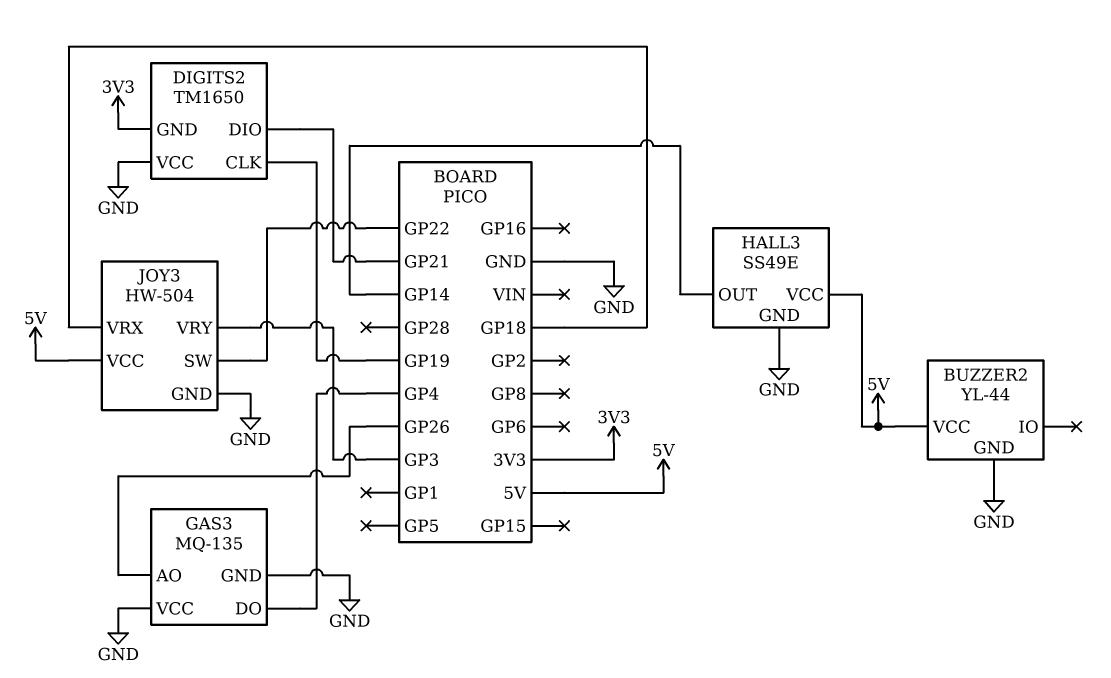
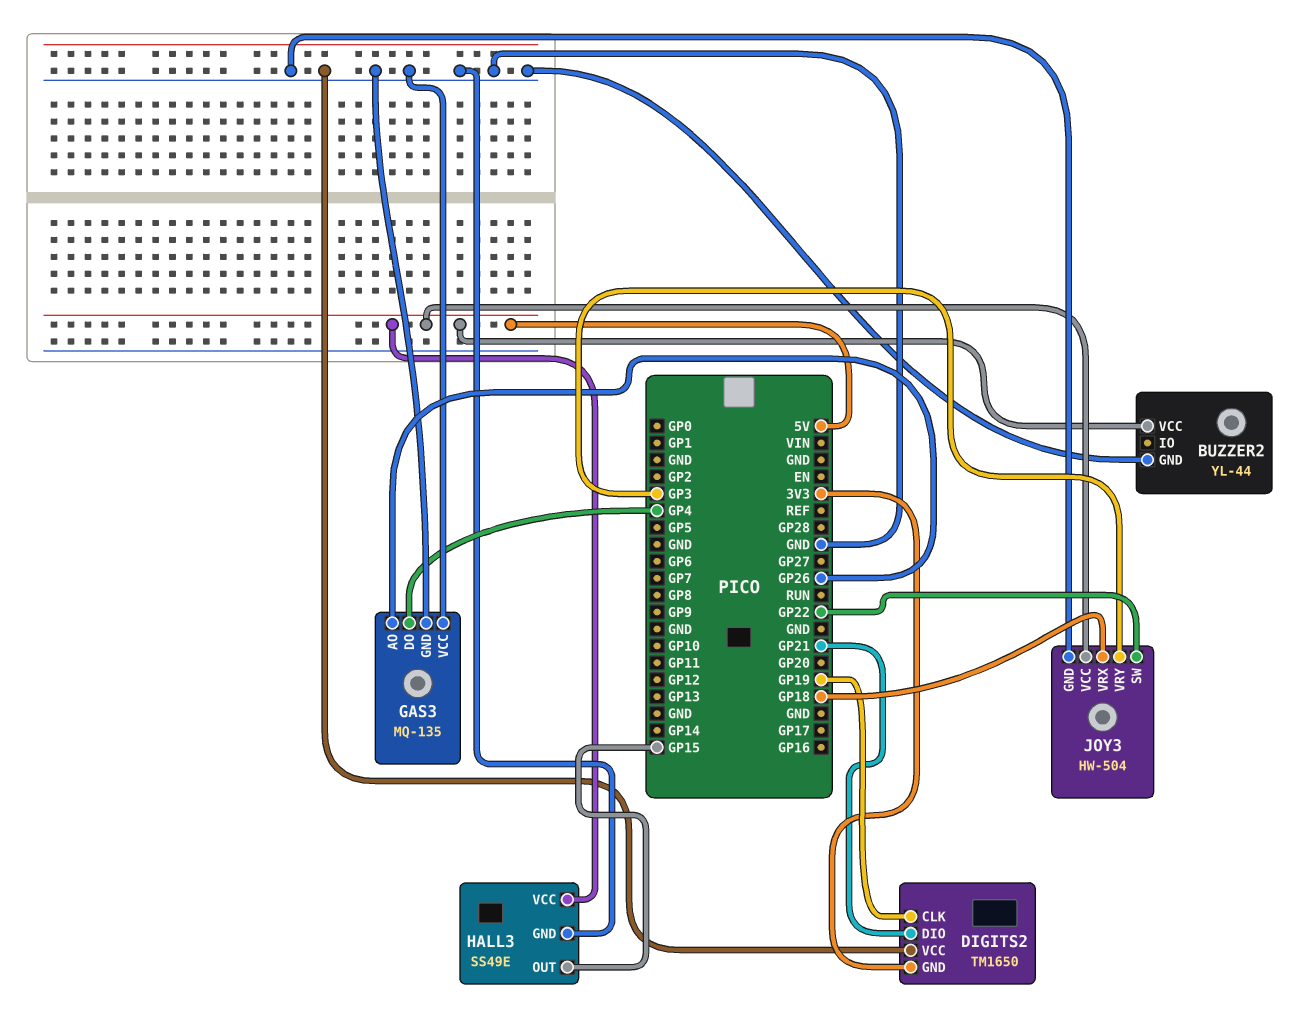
HALL3 pin OUT: GP14 -> GP15

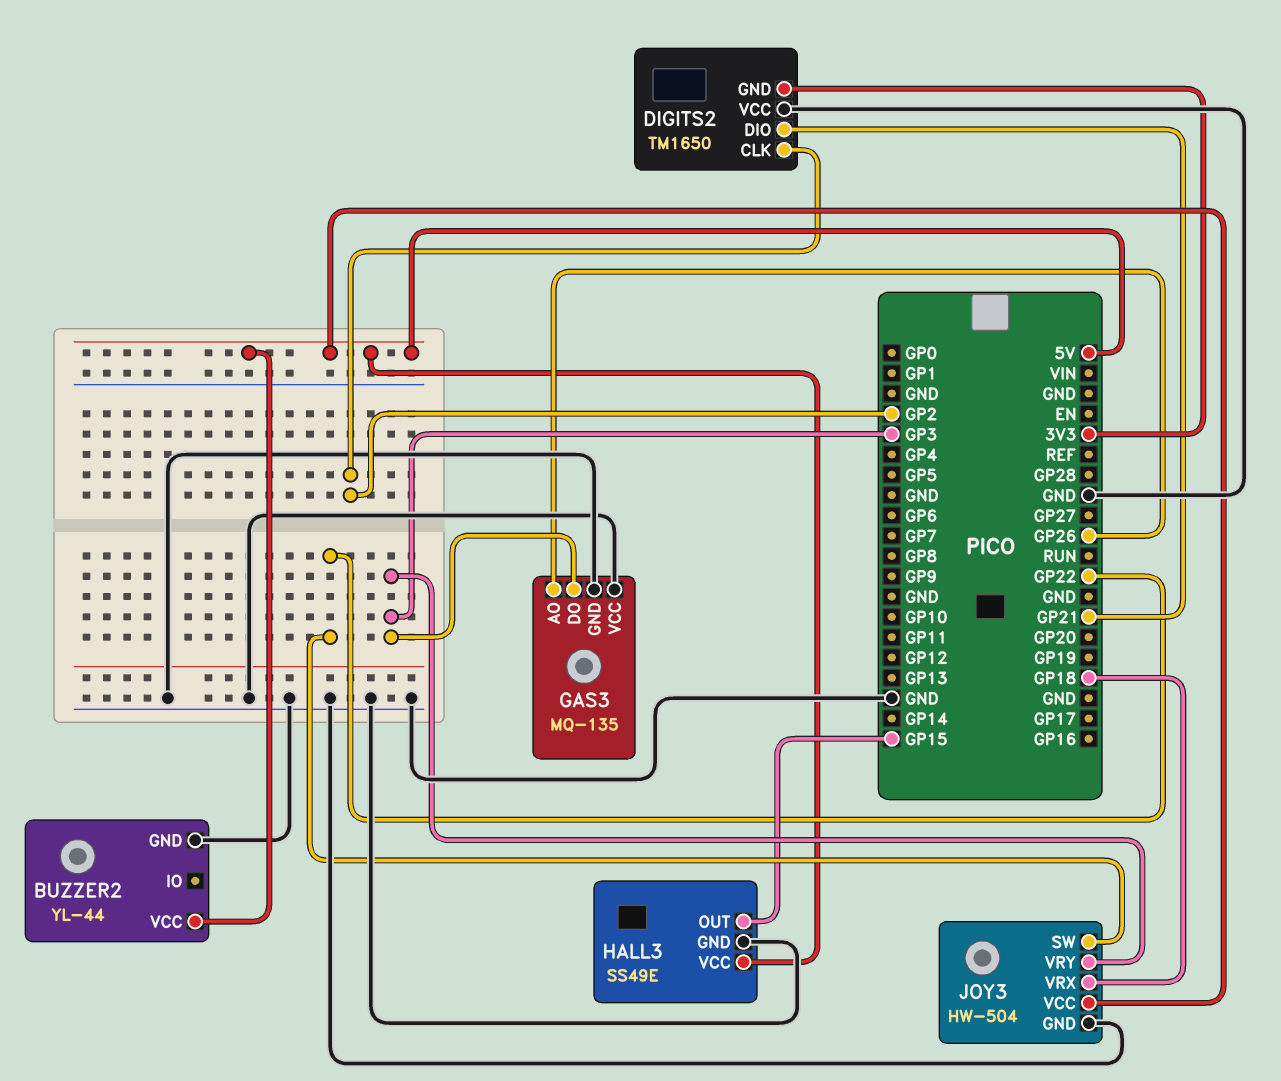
DIGITS2 pin CLK: GP19 -> GP2
GAS3 pin DO: GP4 -> GP3

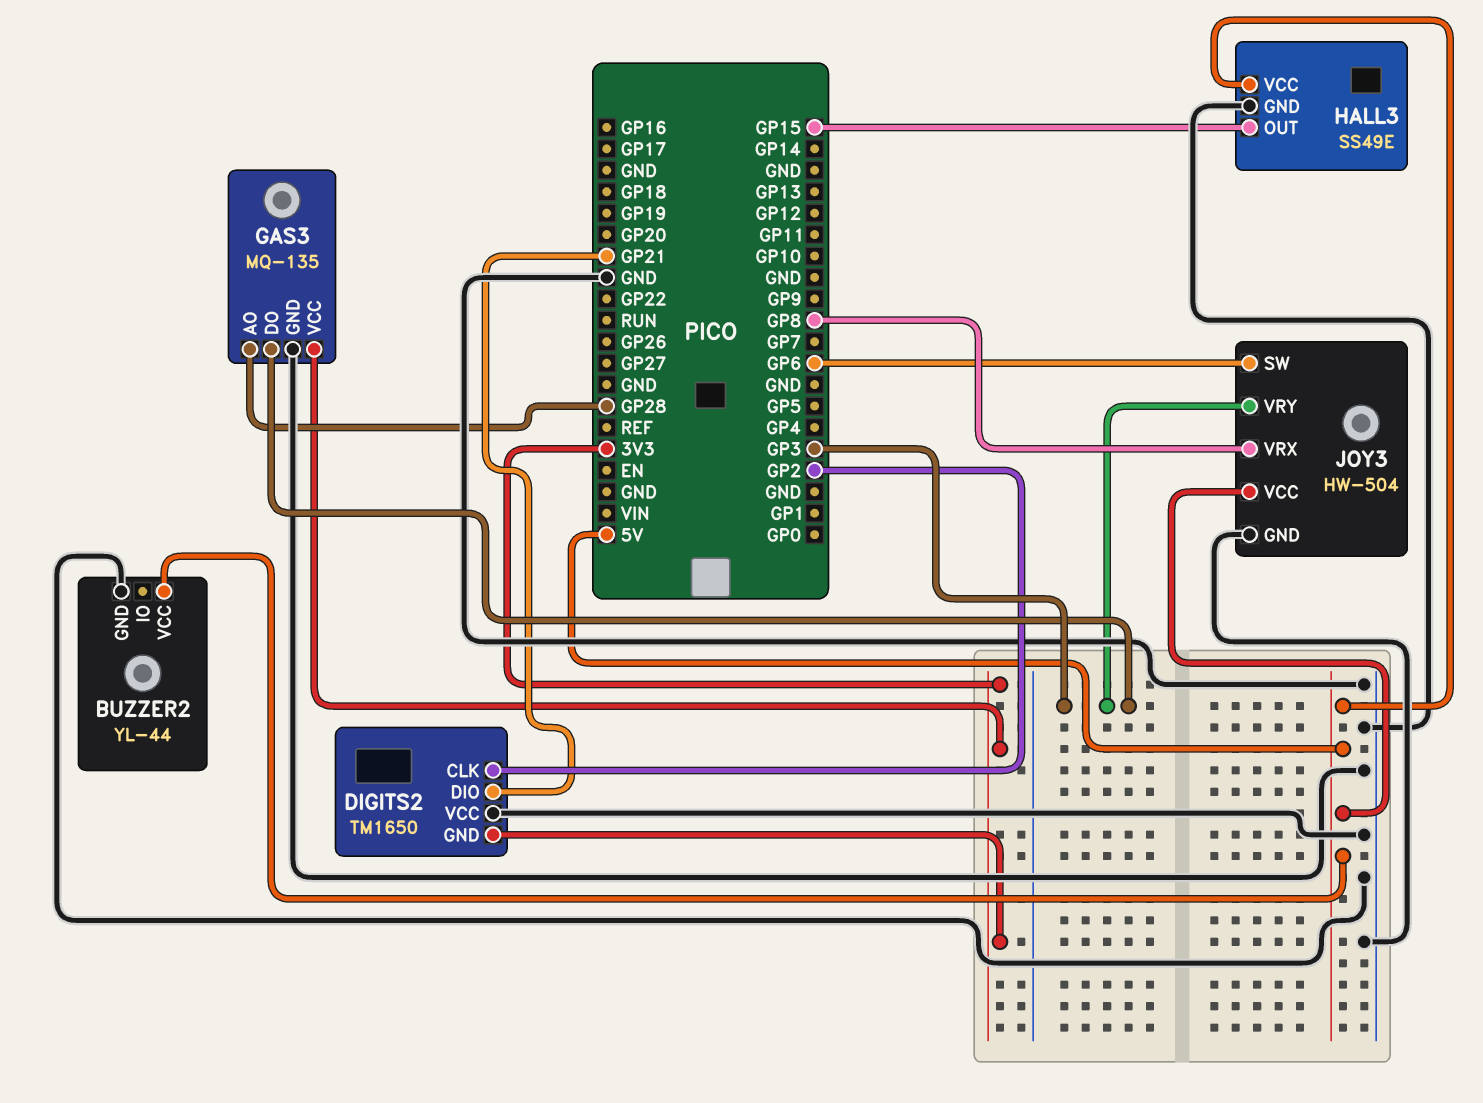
GAS3 pin AO: GP26 -> GP28
GAS3 pin VCC: GND -> 3V3
JOY3 pin SW: GP22 -> GP6
JOY3 pin VRX: GP18 -> GP8

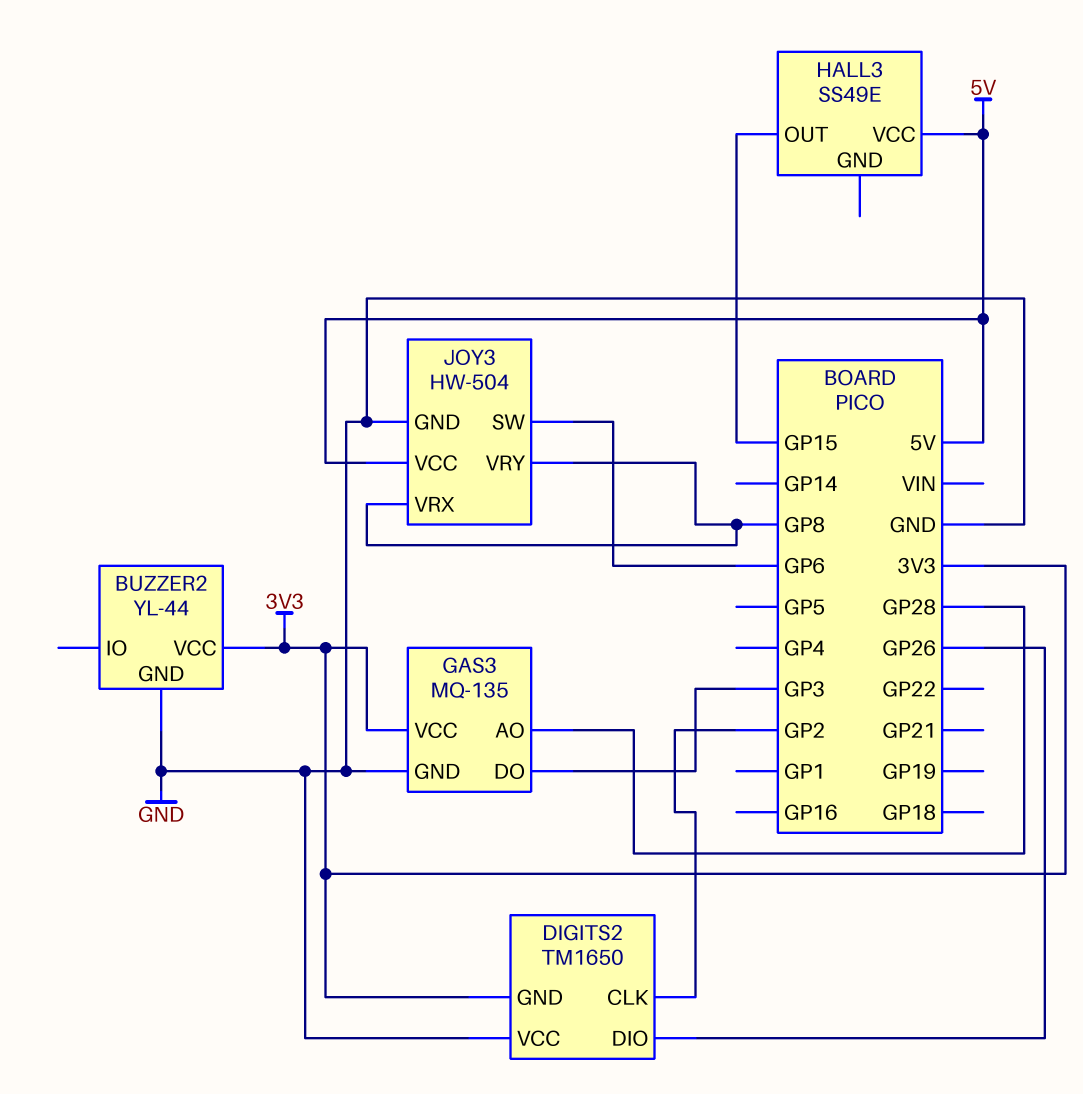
BUZZER2 pin VCC: 5V -> 3V3
DIGITS2 pin DIO: GP21 -> GP26
HALL3 pin GND: GND -> none
JOY3 pin VRY: GP3 -> GP8

